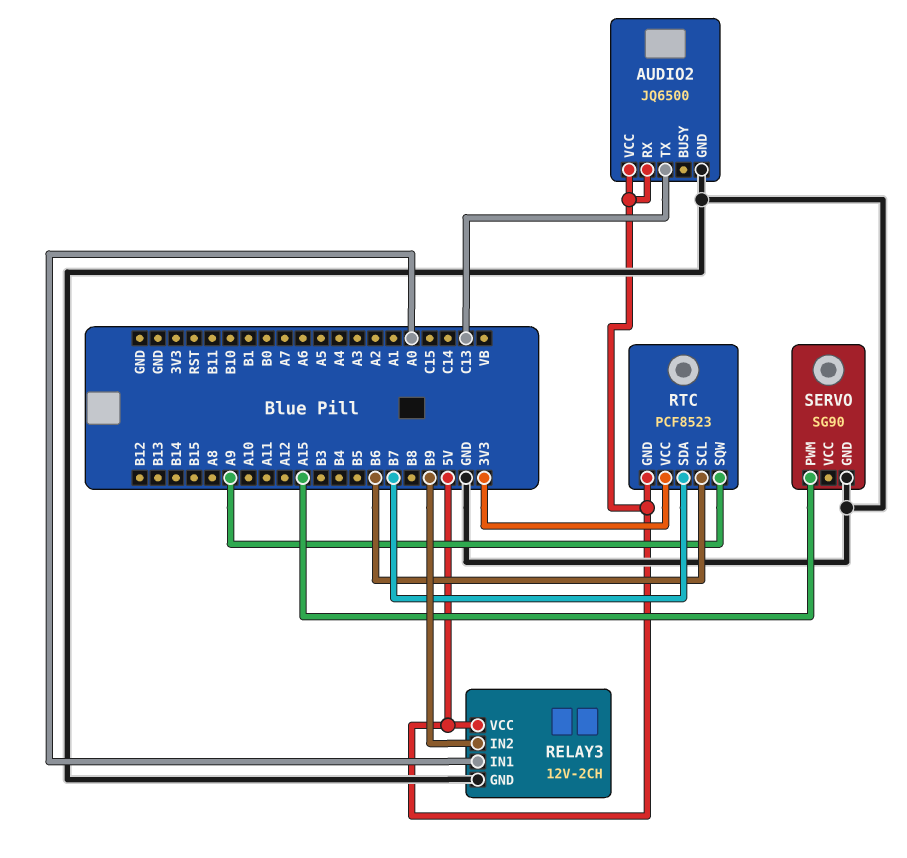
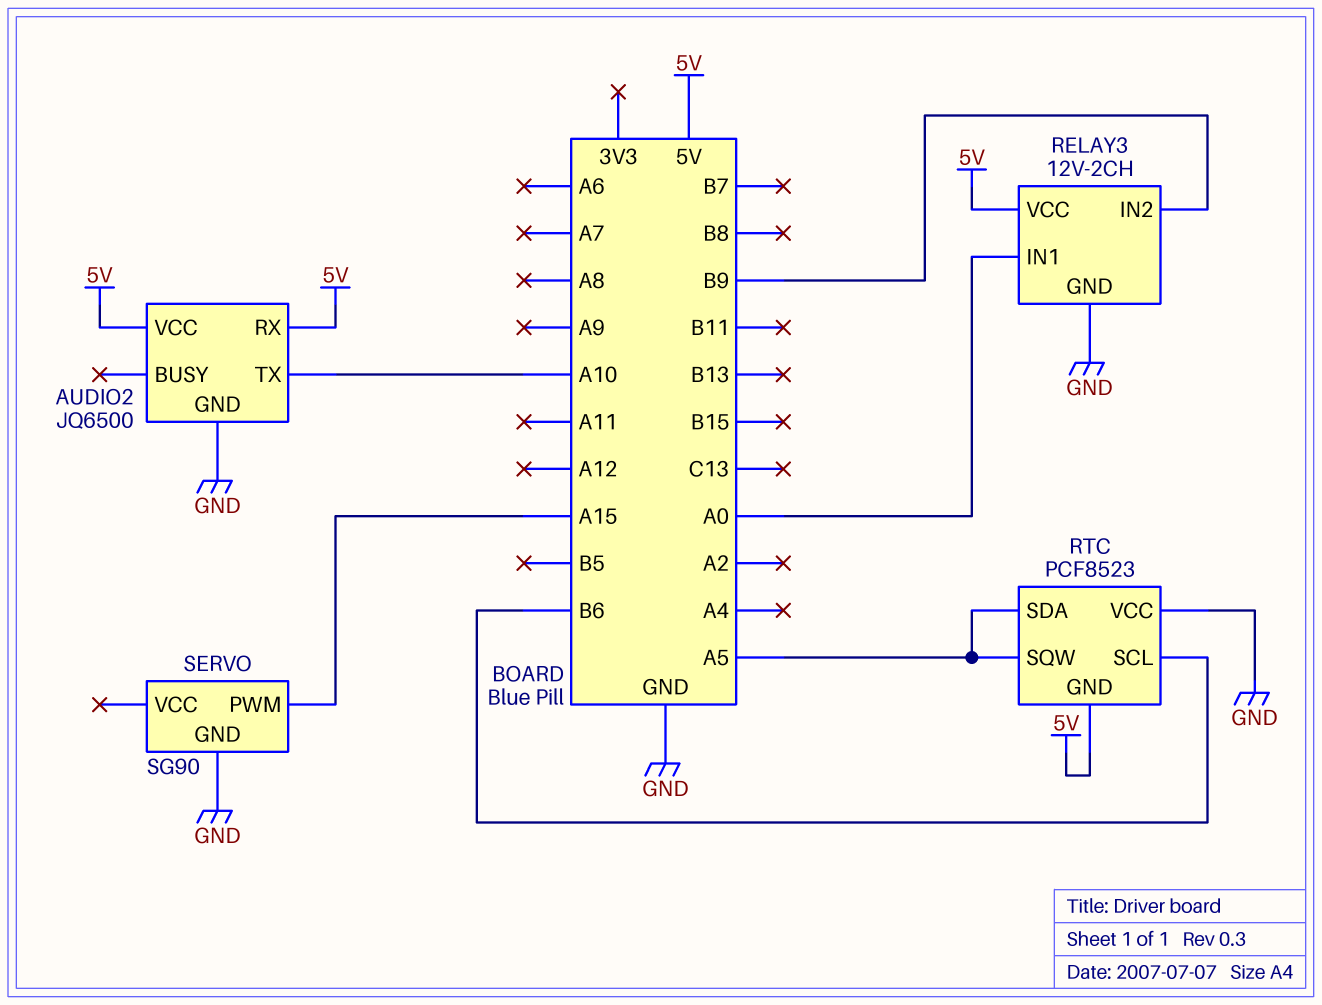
AUDIO2 pin TX: C13 -> A10
RTC pin SDA: B7 -> A5
RTC pin SQW: A9 -> A5
RTC pin VCC: 3V3 -> GND

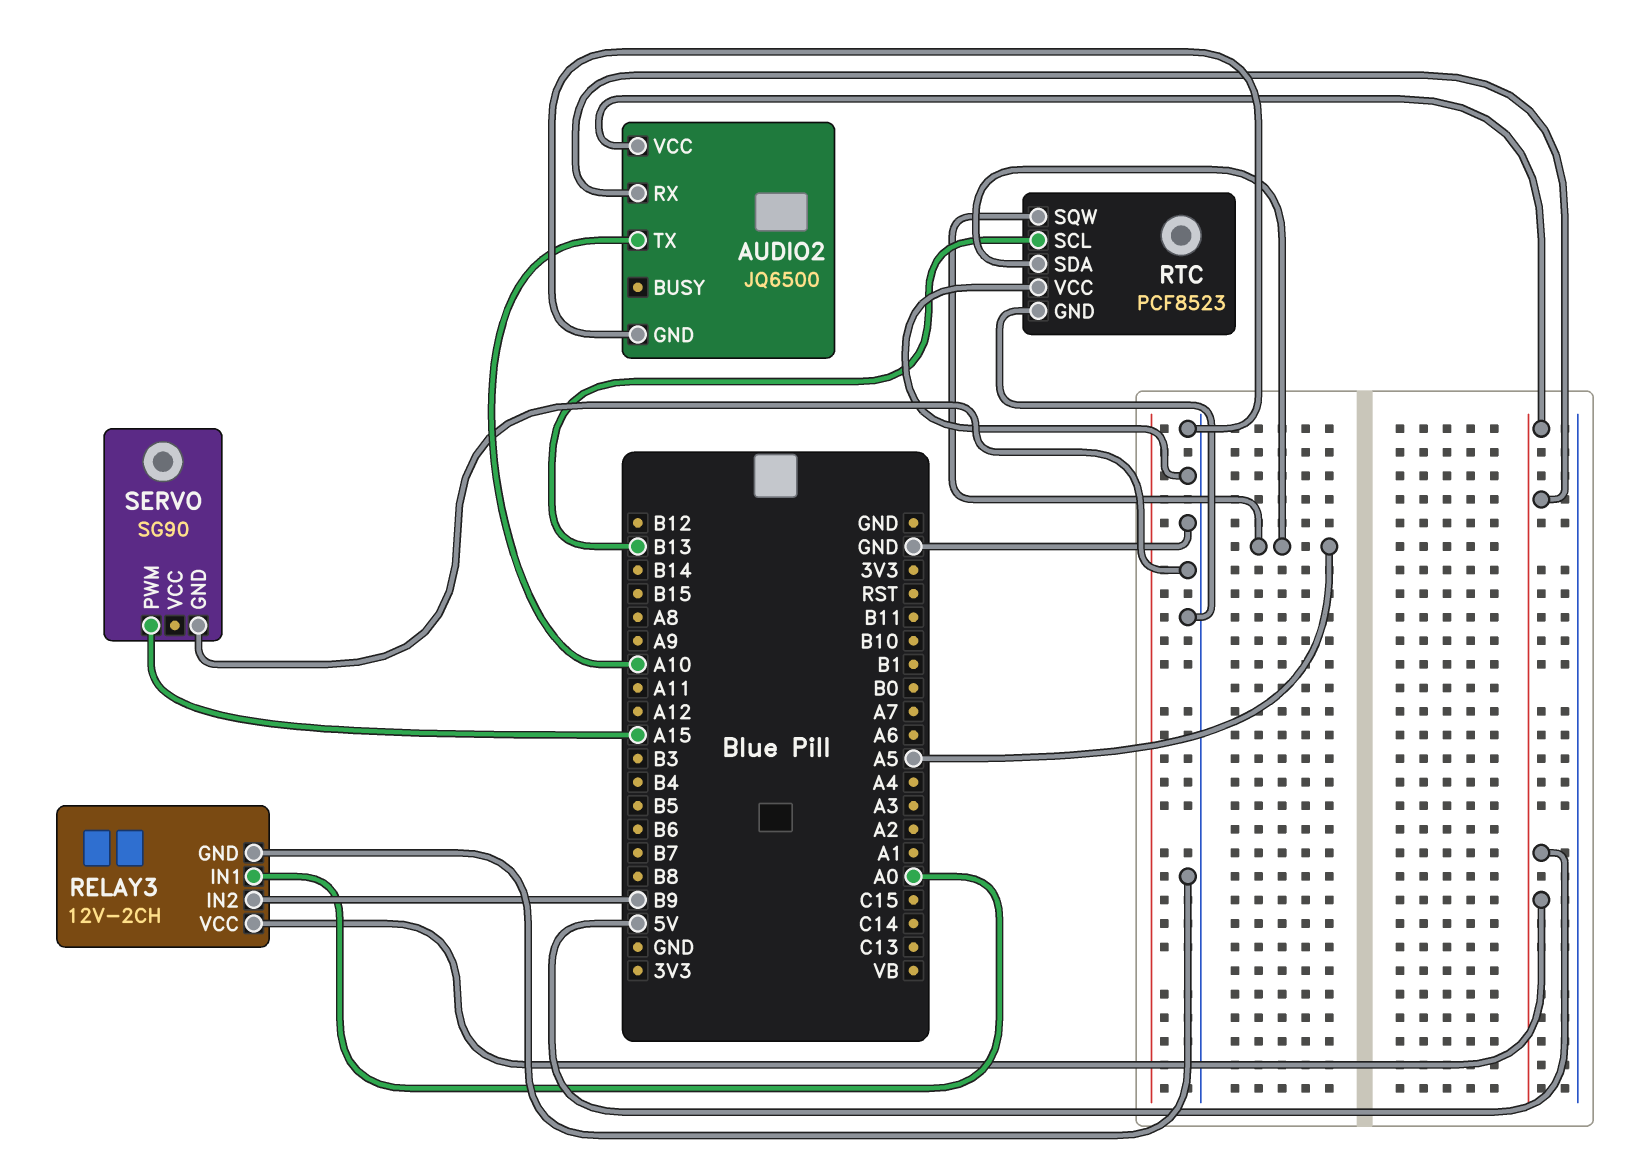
RTC pin GND: 5V -> GND
RTC pin SCL: B6 -> B13

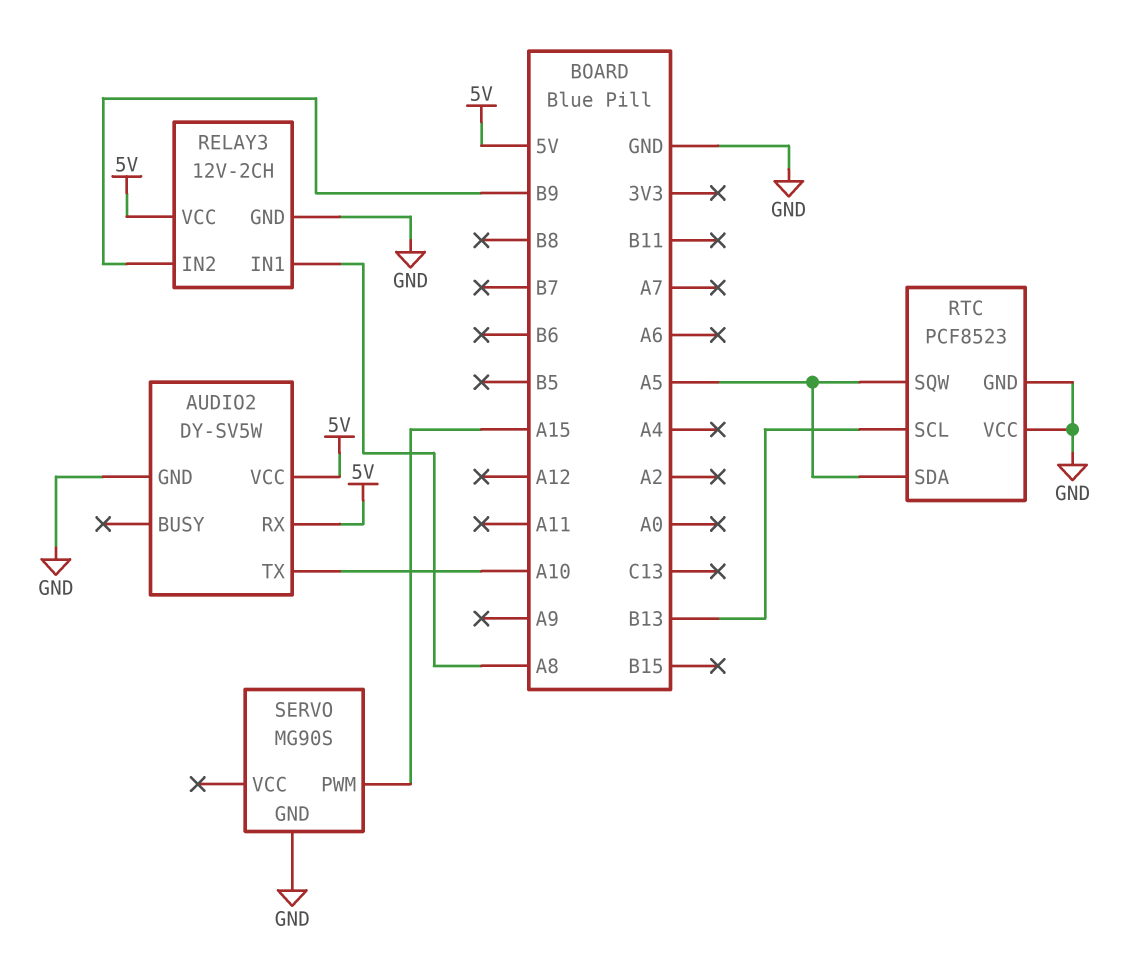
AUDIO2: JQ6500 -> DY-SV5W
RELAY3 pin IN1: A0 -> A8
SERVO: SG90 -> MG90S

